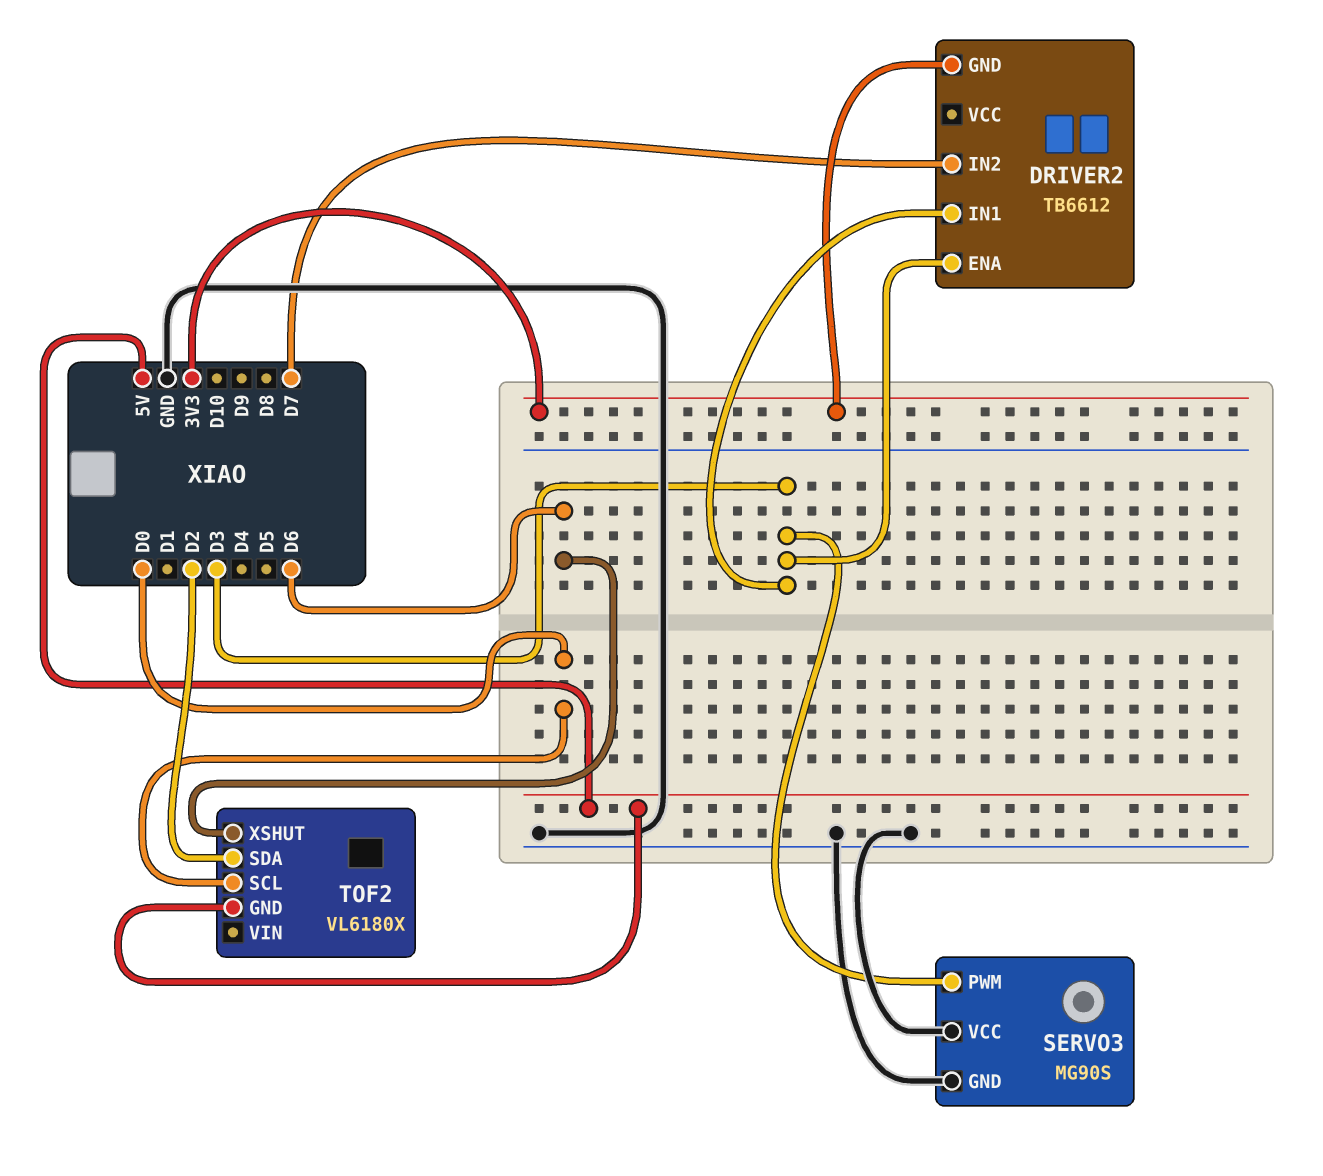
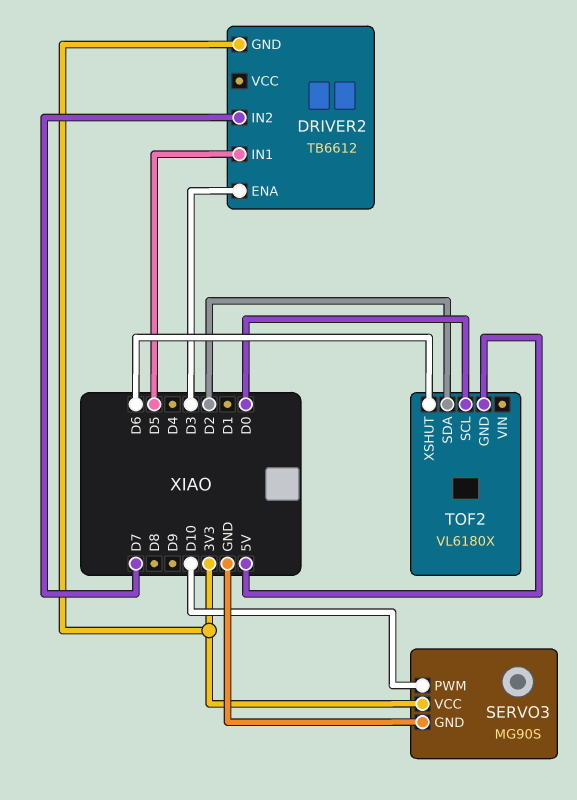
DRIVER2 pin IN1: D3 -> D5
SERVO3 pin PWM: D3 -> D10
SERVO3 pin VCC: GND -> 3V3

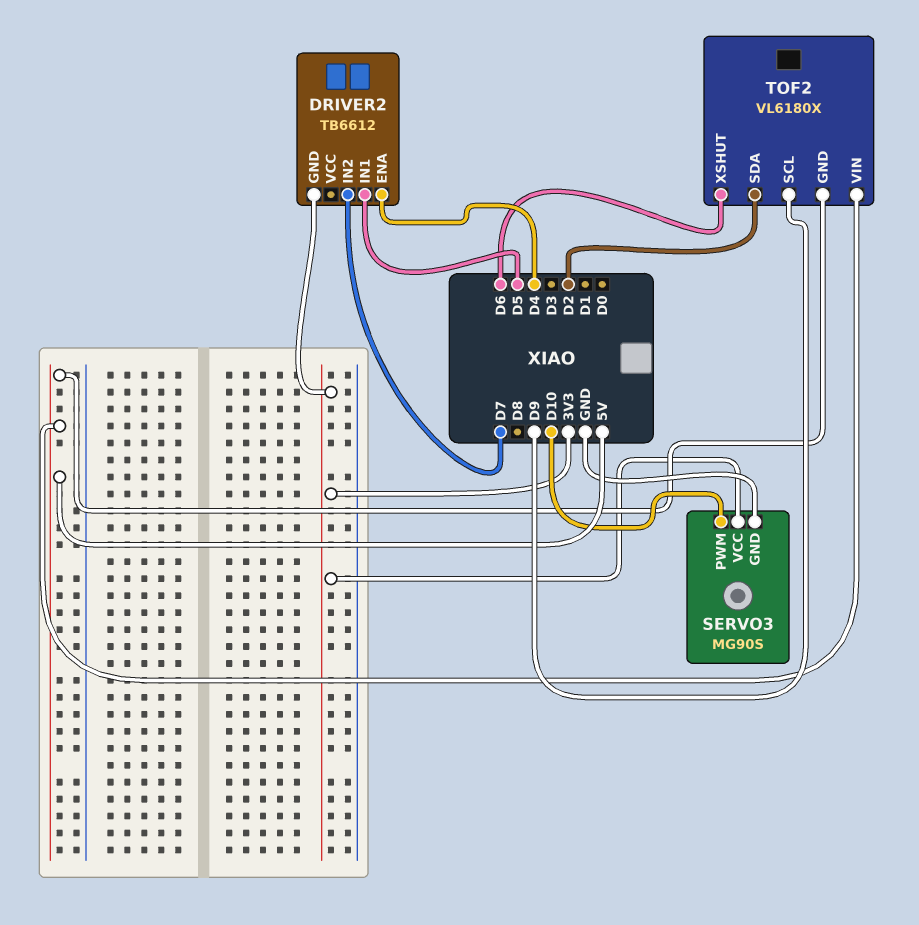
DRIVER2 pin ENA: D3 -> D4
TOF2 pin SCL: D0 -> D9
TOF2 pin VIN: none -> 5V

